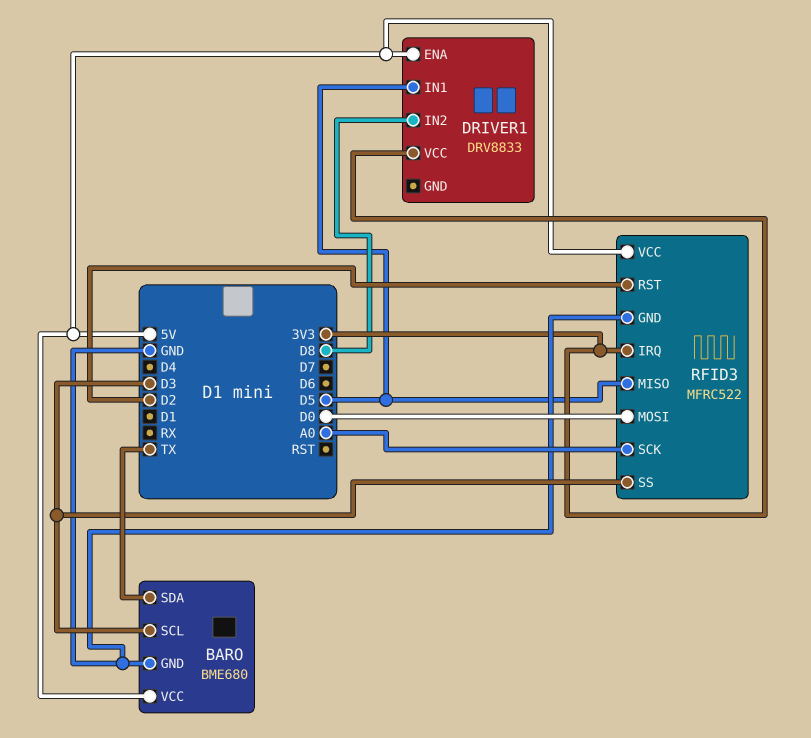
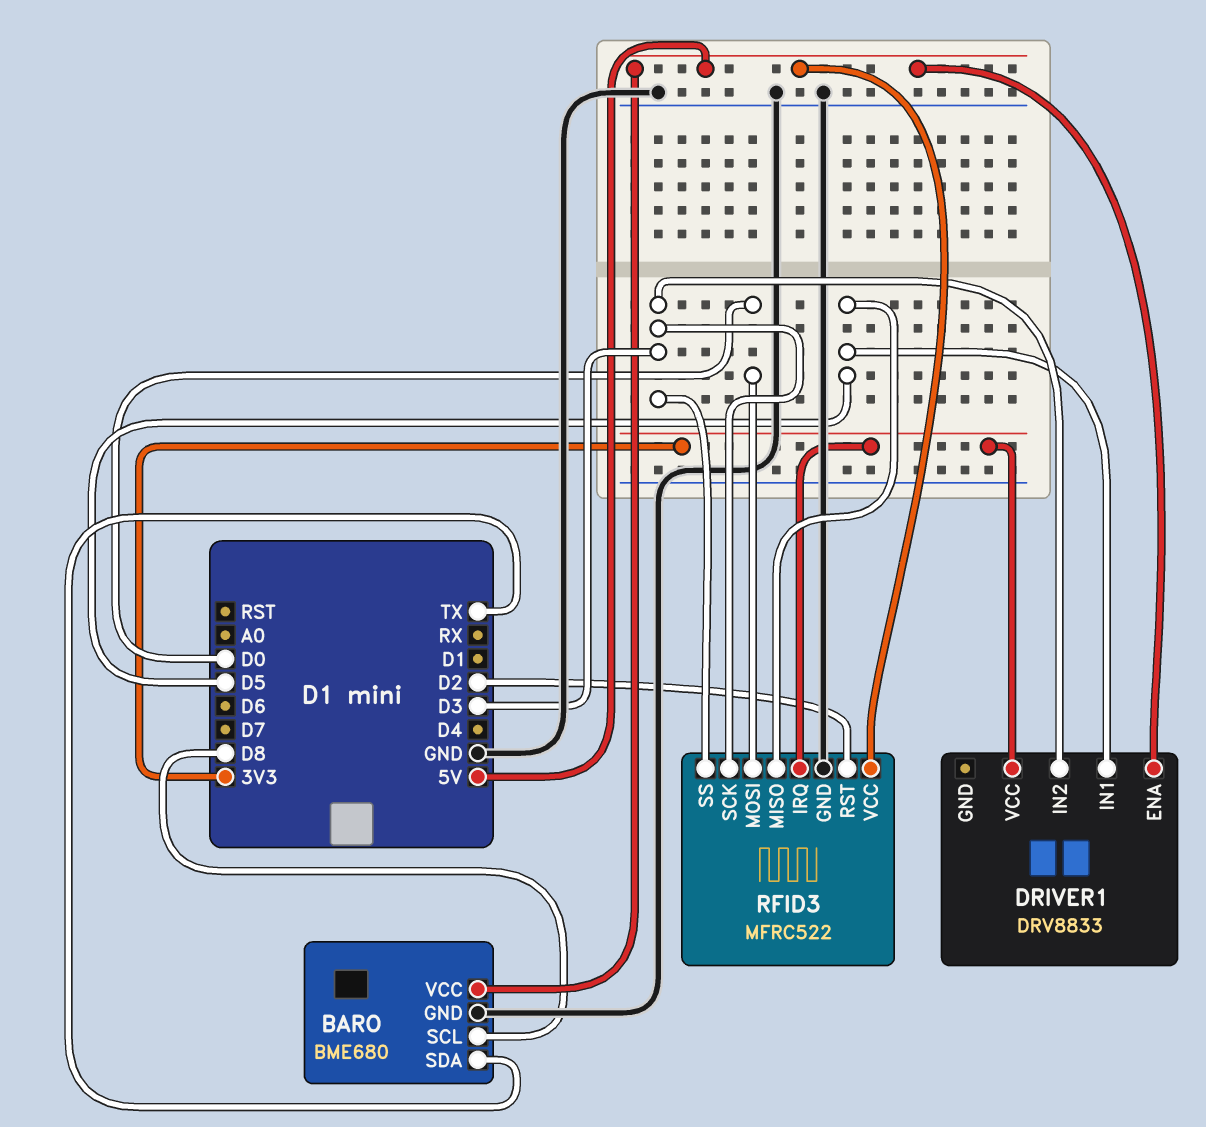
BARO pin SCL: D3 -> D8
DRIVER1 pin IN2: D8 -> D3
RFID3 pin SCK: A0 -> D3

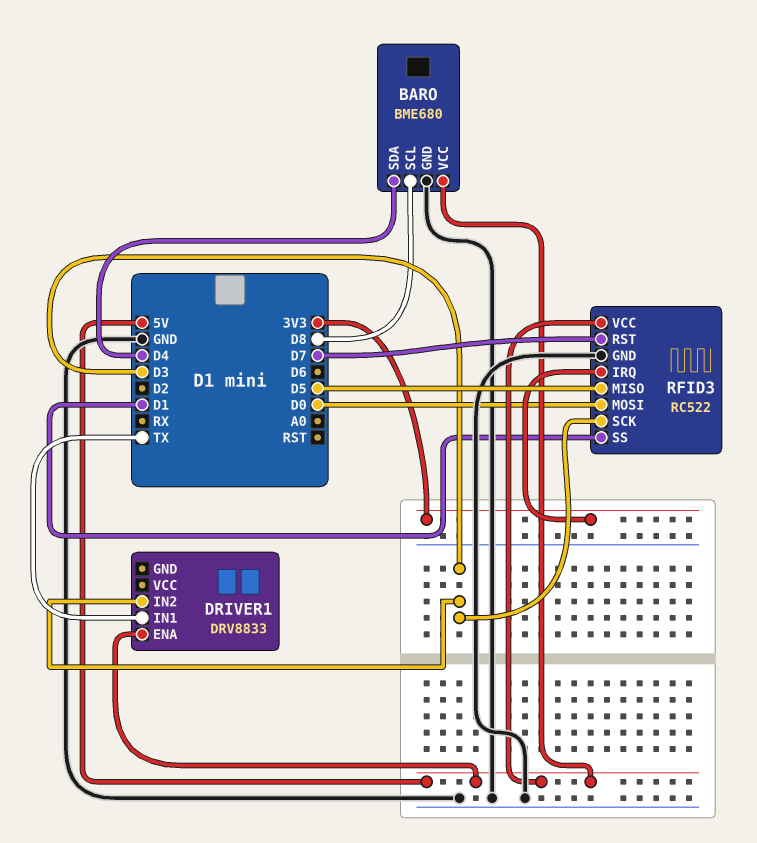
BARO pin SDA: TX -> D4
DRIVER1 pin IN1: D5 -> TX
DRIVER1 pin VCC: 3V3 -> none
RFID3: MFRC522 -> RC522
RFID3 pin RST: D2 -> D7
RFID3 pin SS: D3 -> D1

